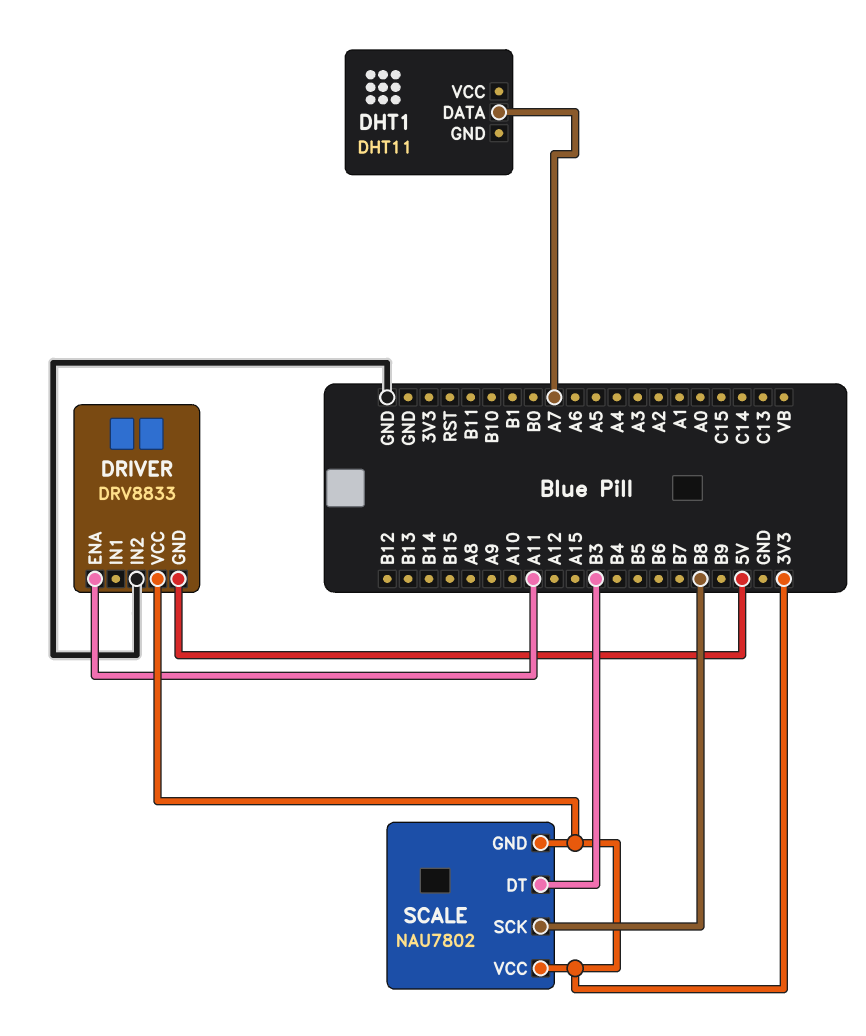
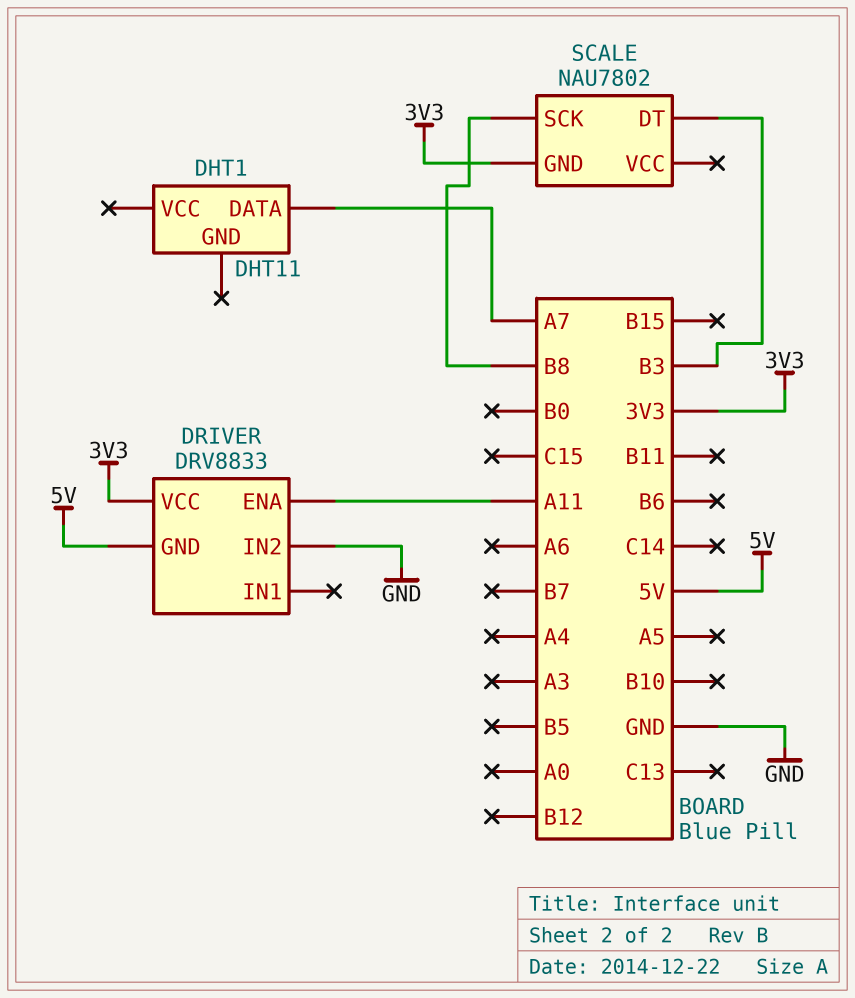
SCALE pin VCC: 3V3 -> none

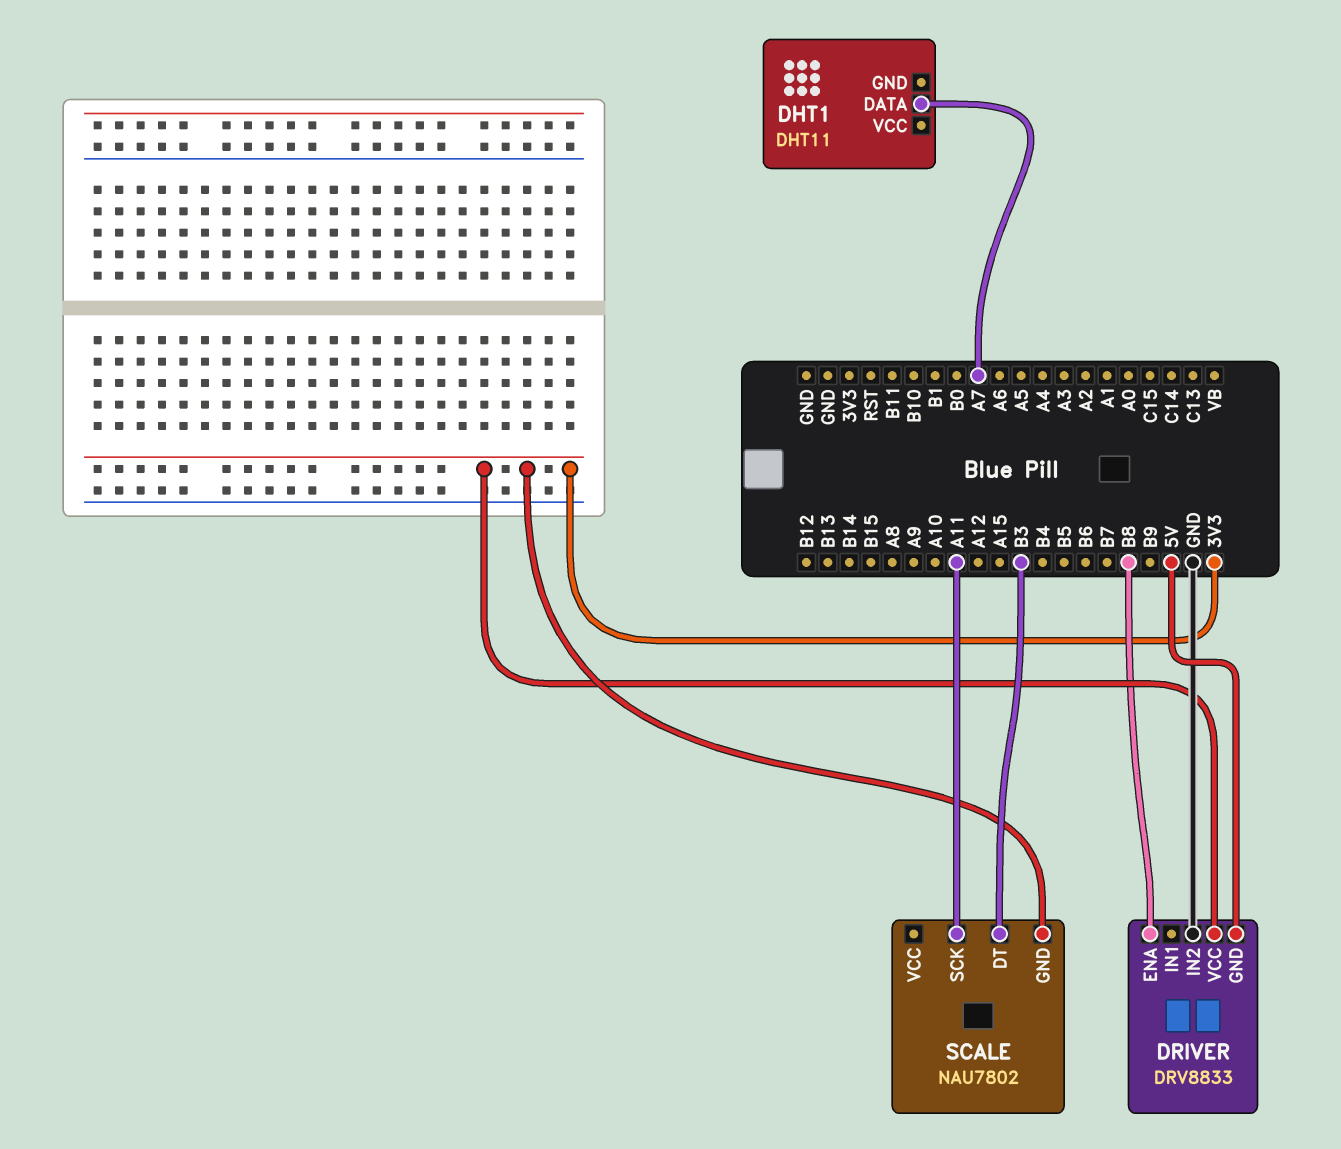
DRIVER pin ENA: A11 -> B8
SCALE pin SCK: B8 -> A11

